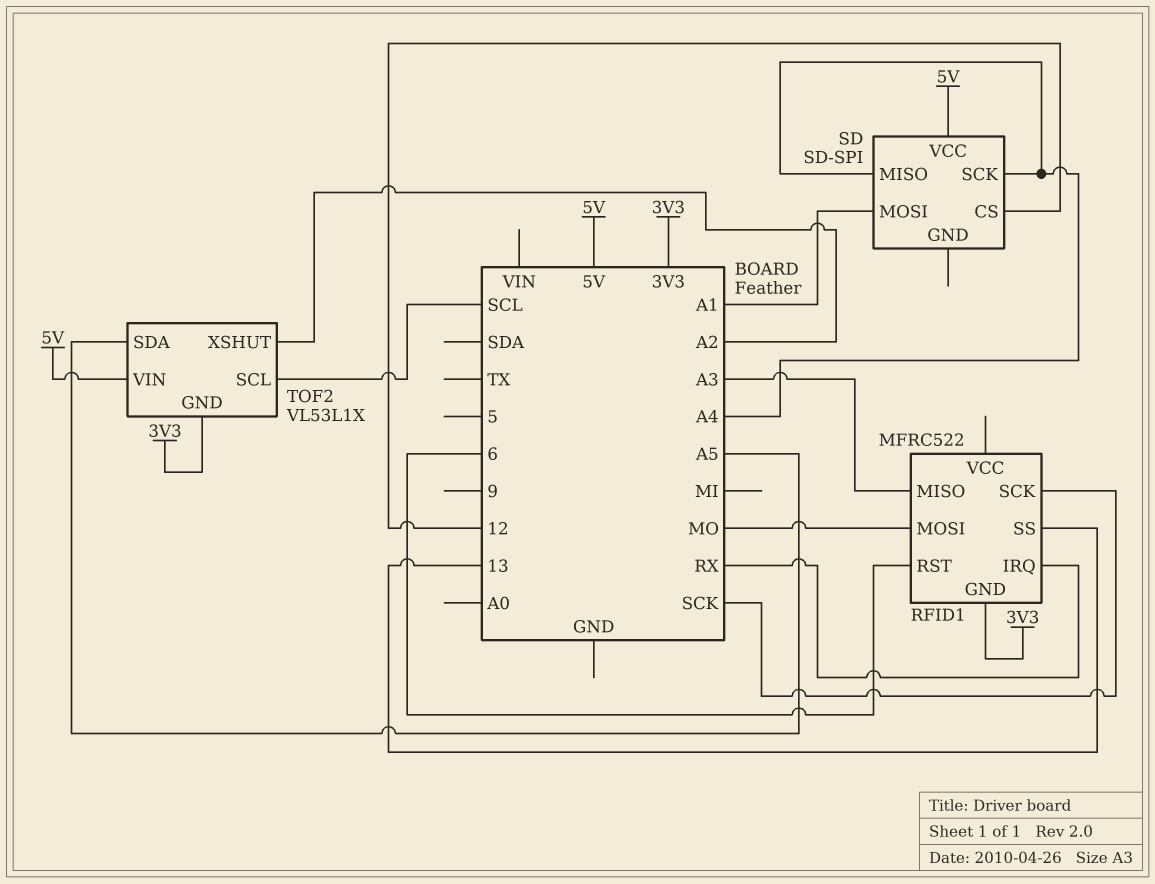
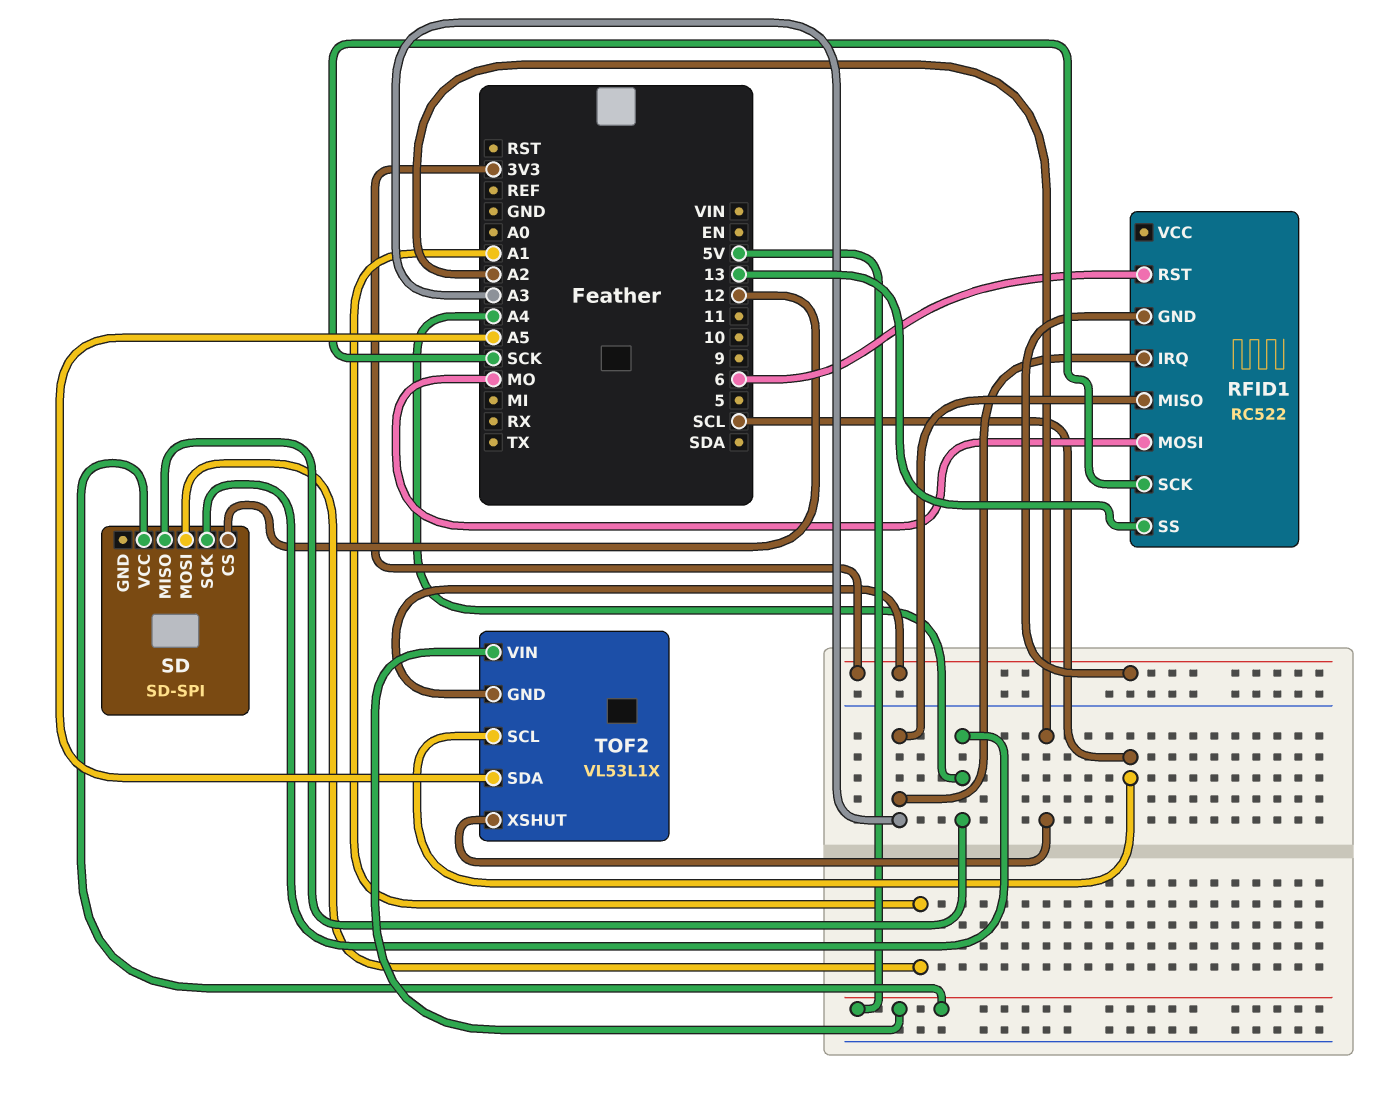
RFID1: MFRC522 -> RC522
RFID1 pin IRQ: RX -> A3

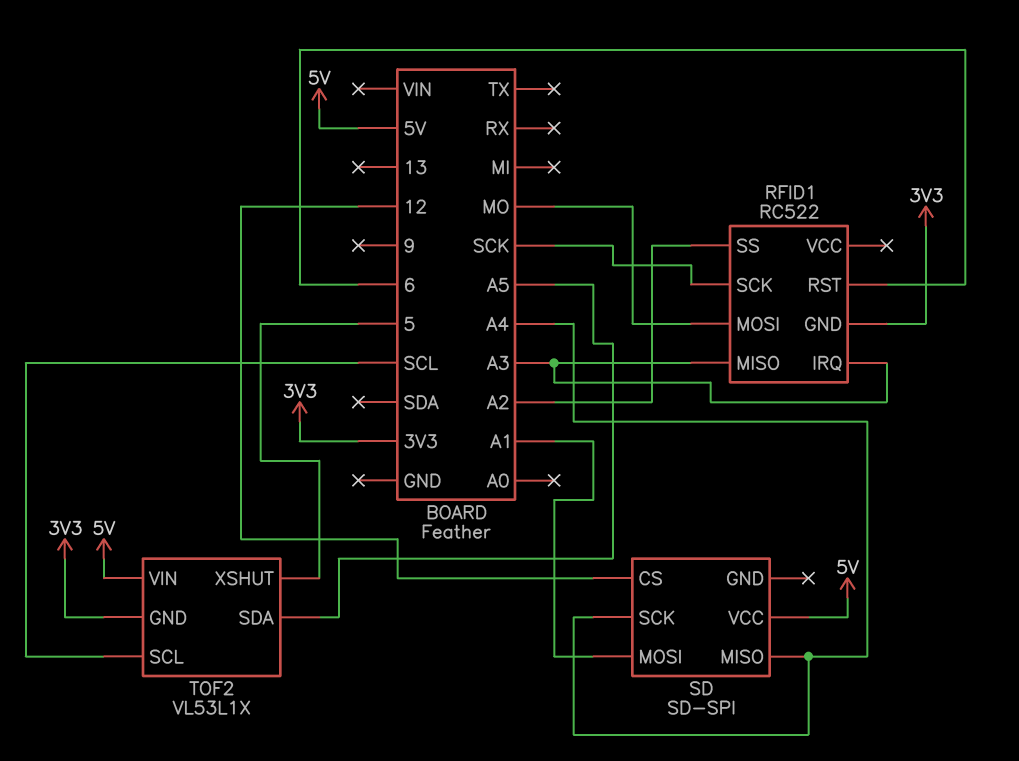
RFID1 pin SS: 13 -> A2
TOF2 pin XSHUT: A2 -> 5

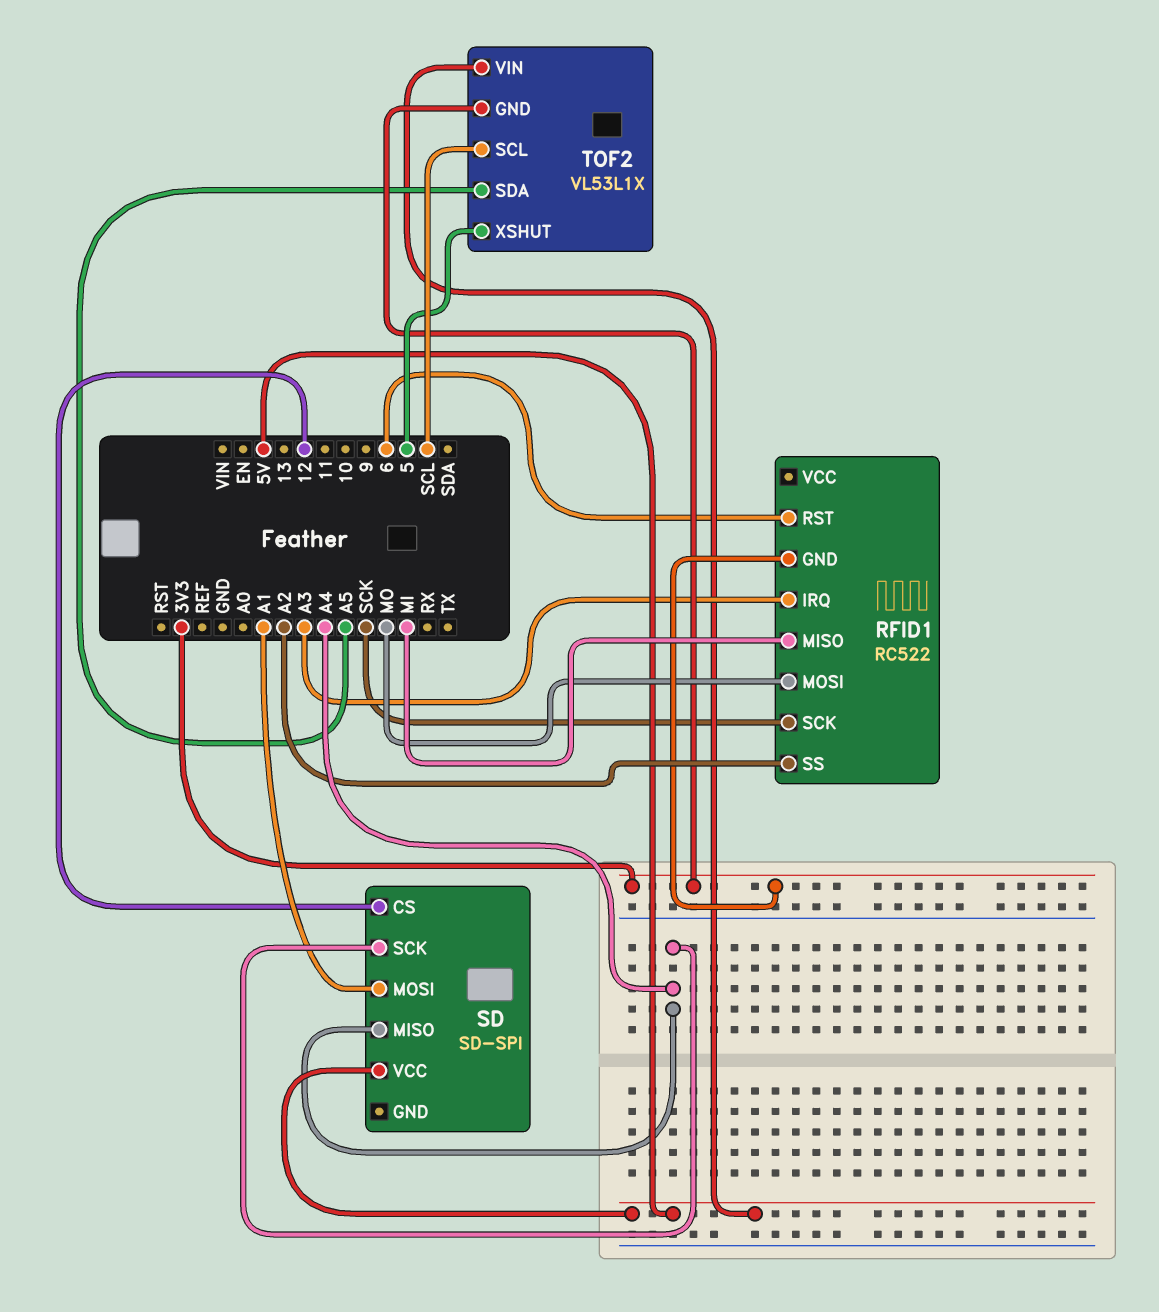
RFID1 pin MISO: A3 -> MI

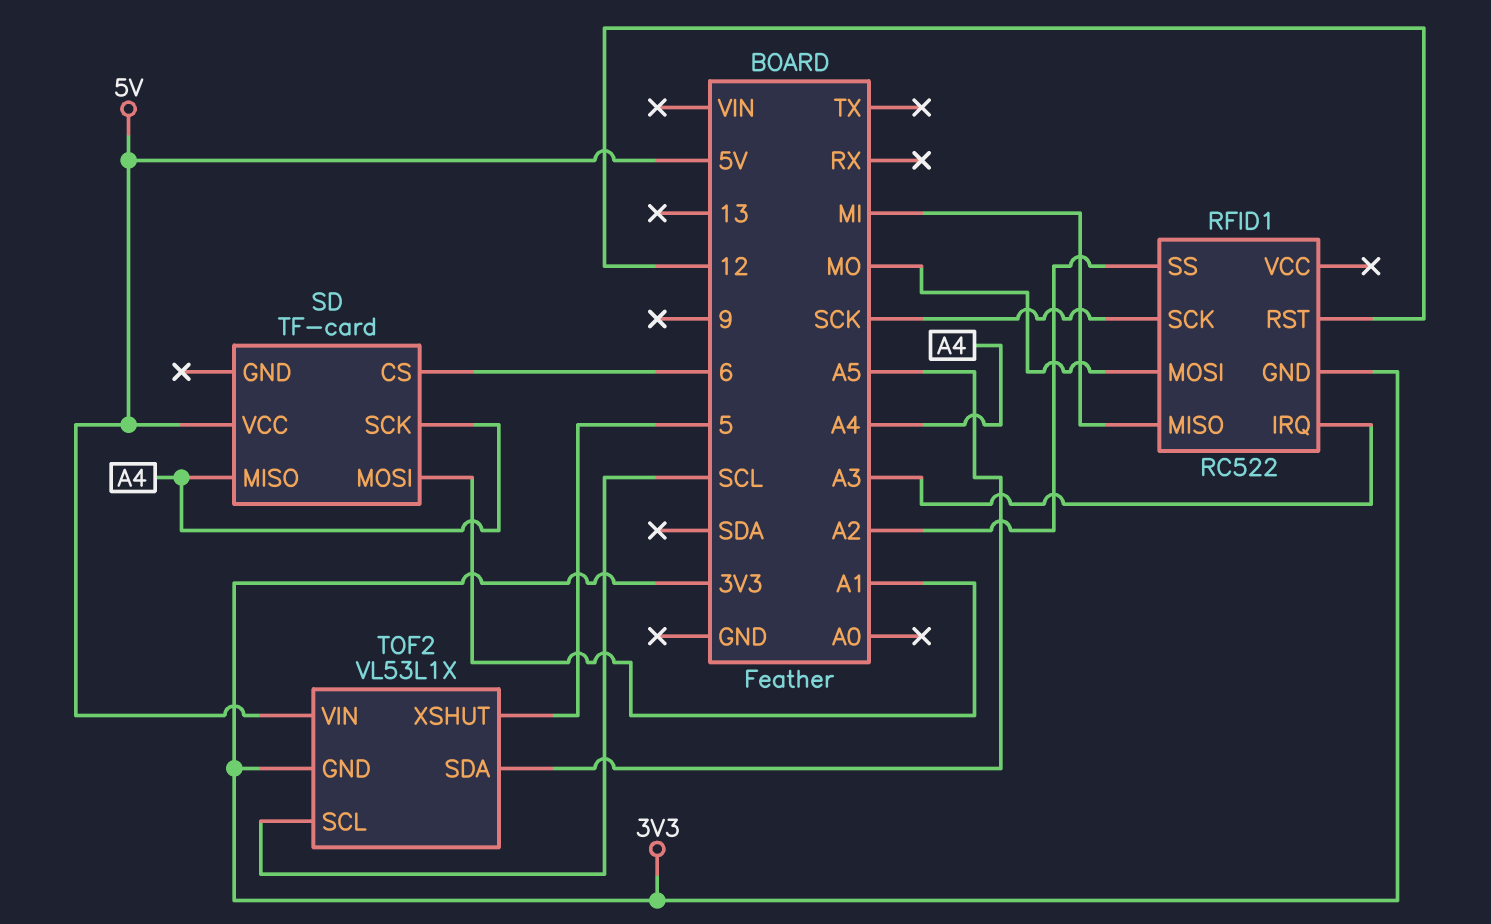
RFID1 pin RST: 6 -> 12
SD: SD-SPI -> TF-card
SD pin CS: 12 -> 6

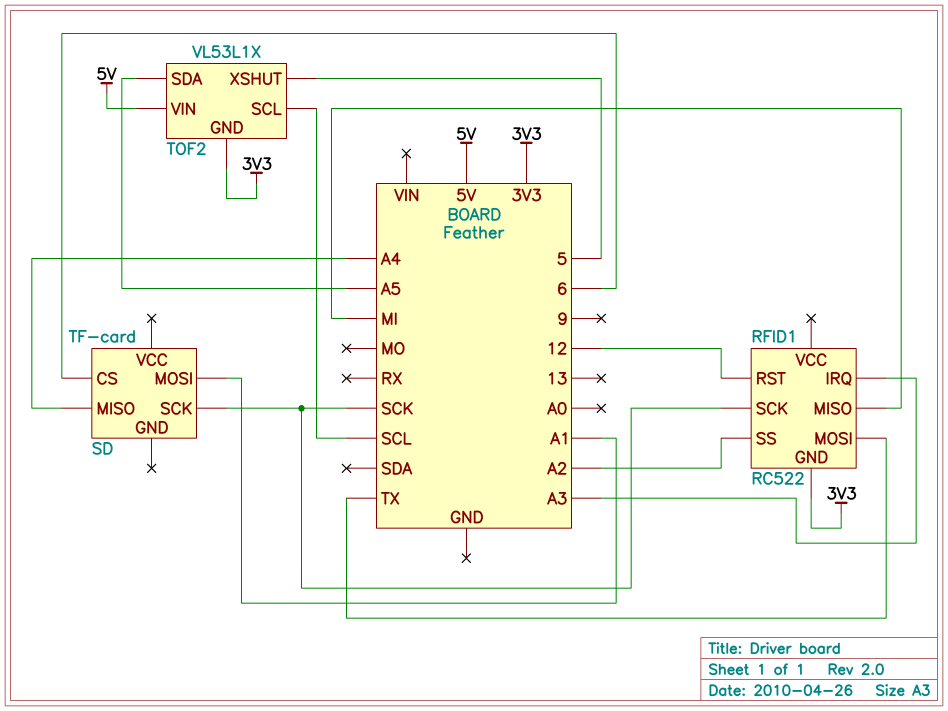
RFID1 pin MOSI: MO -> TX
SD pin SCK: A4 -> SCK
SD pin VCC: 5V -> none

